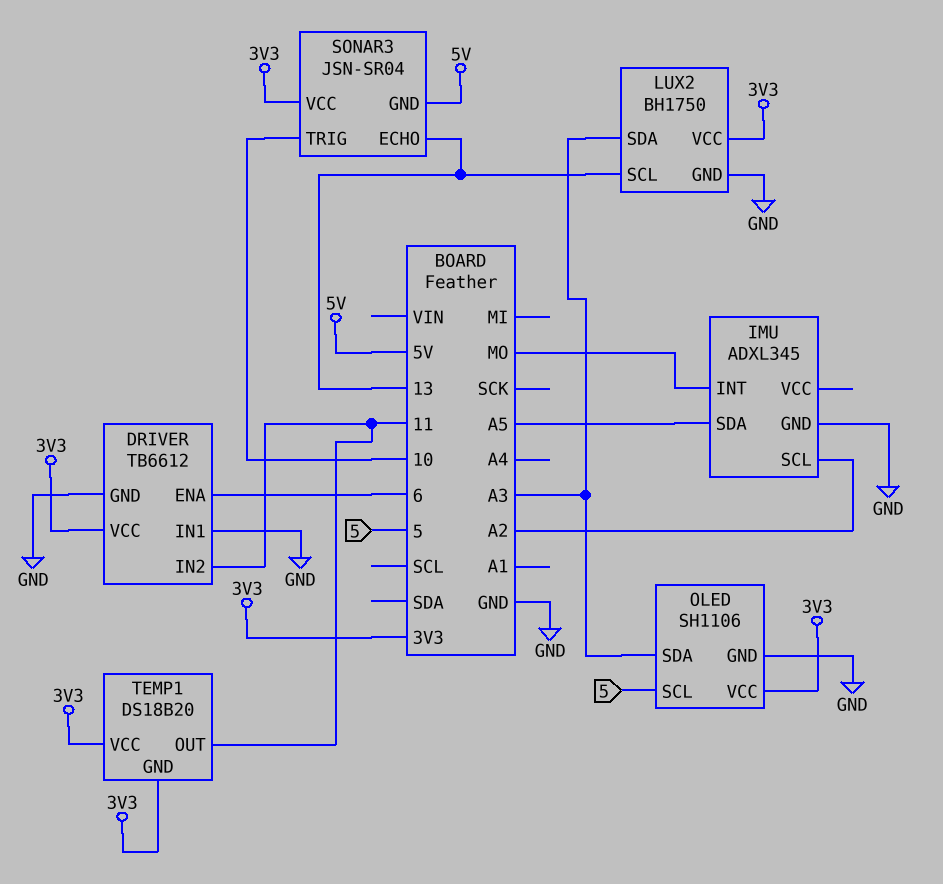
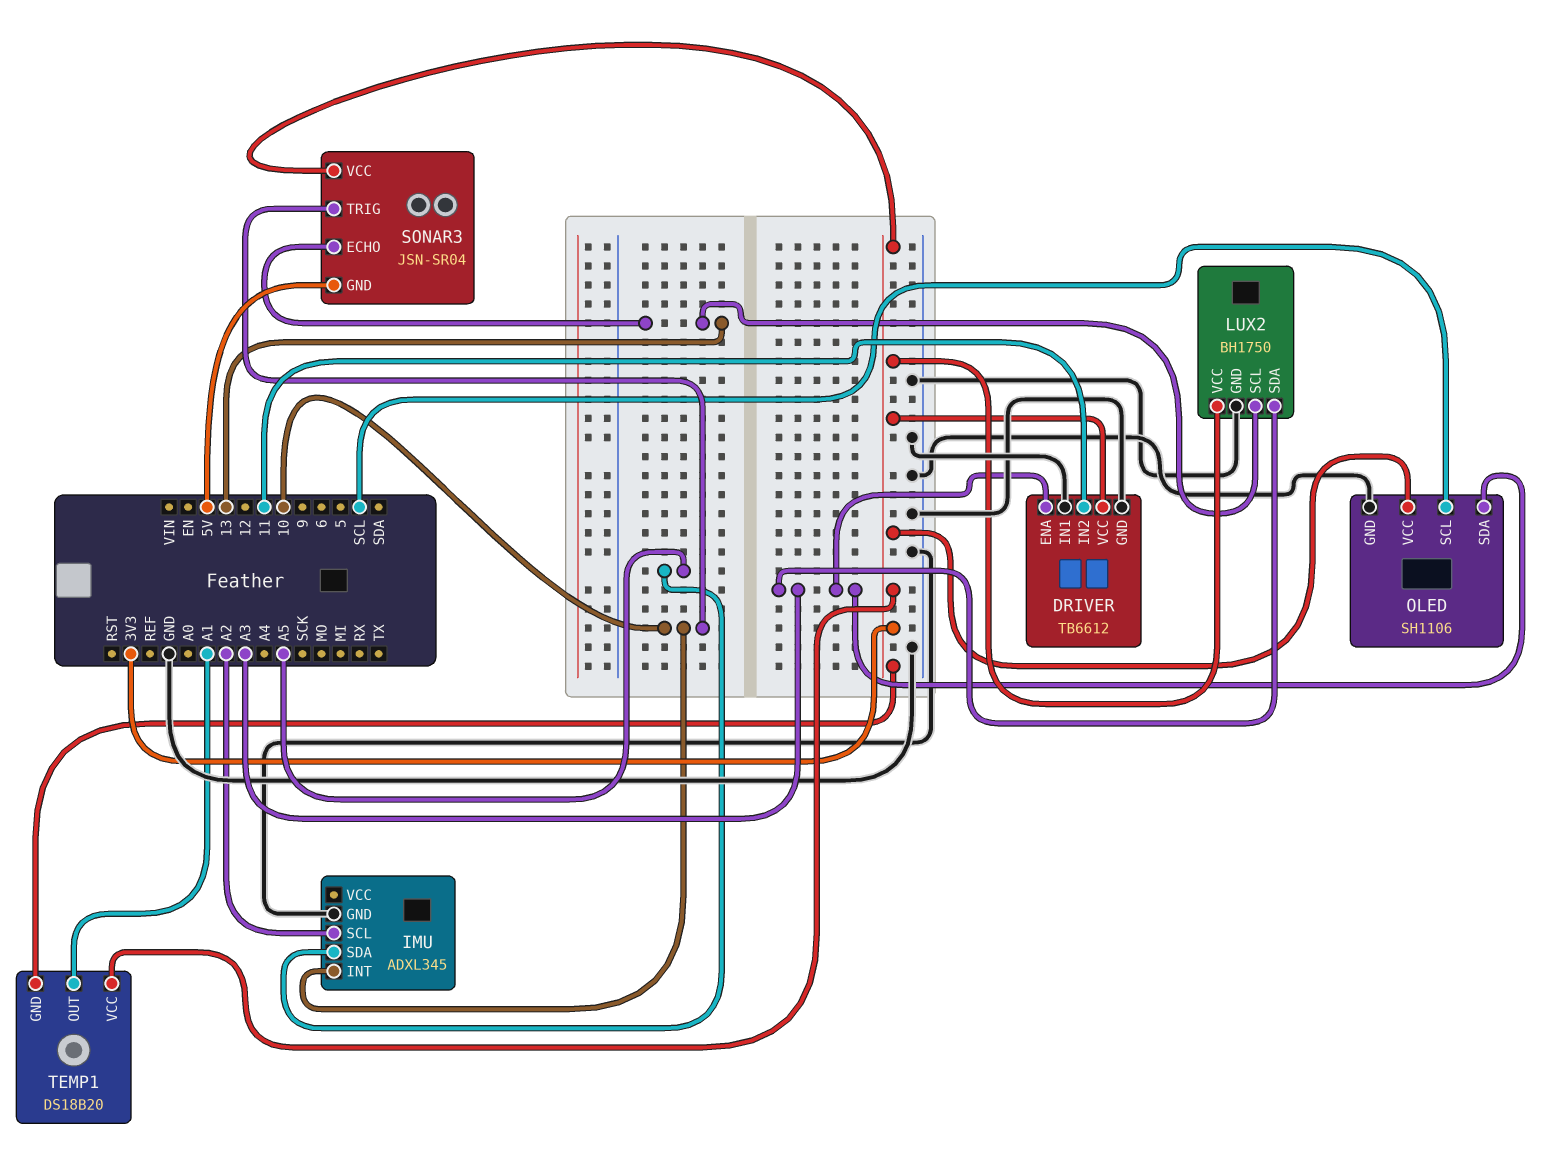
DRIVER pin ENA: 6 -> A3
IMU pin INT: MO -> 10
OLED pin SCL: 5 -> SCL
TEMP1 pin OUT: 11 -> A1

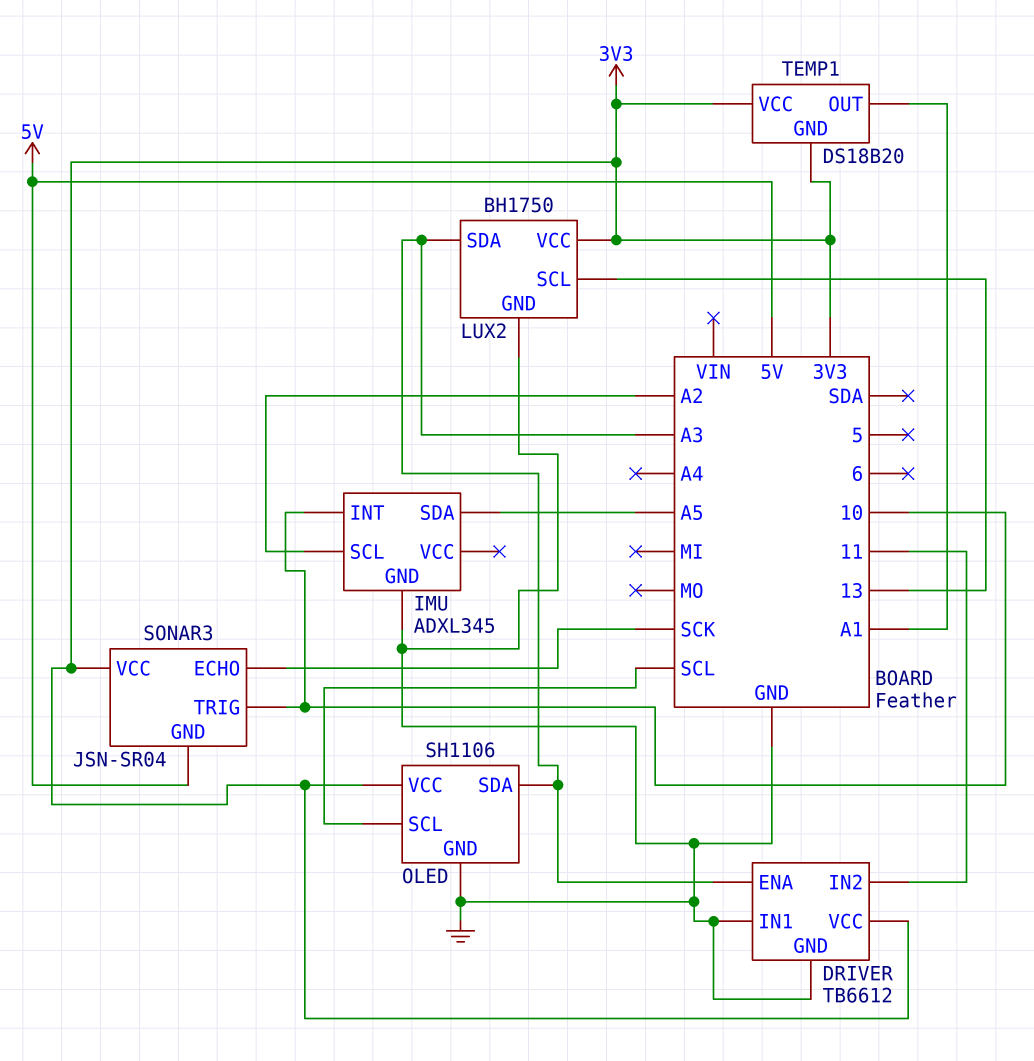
SONAR3 pin ECHO: 13 -> SCK

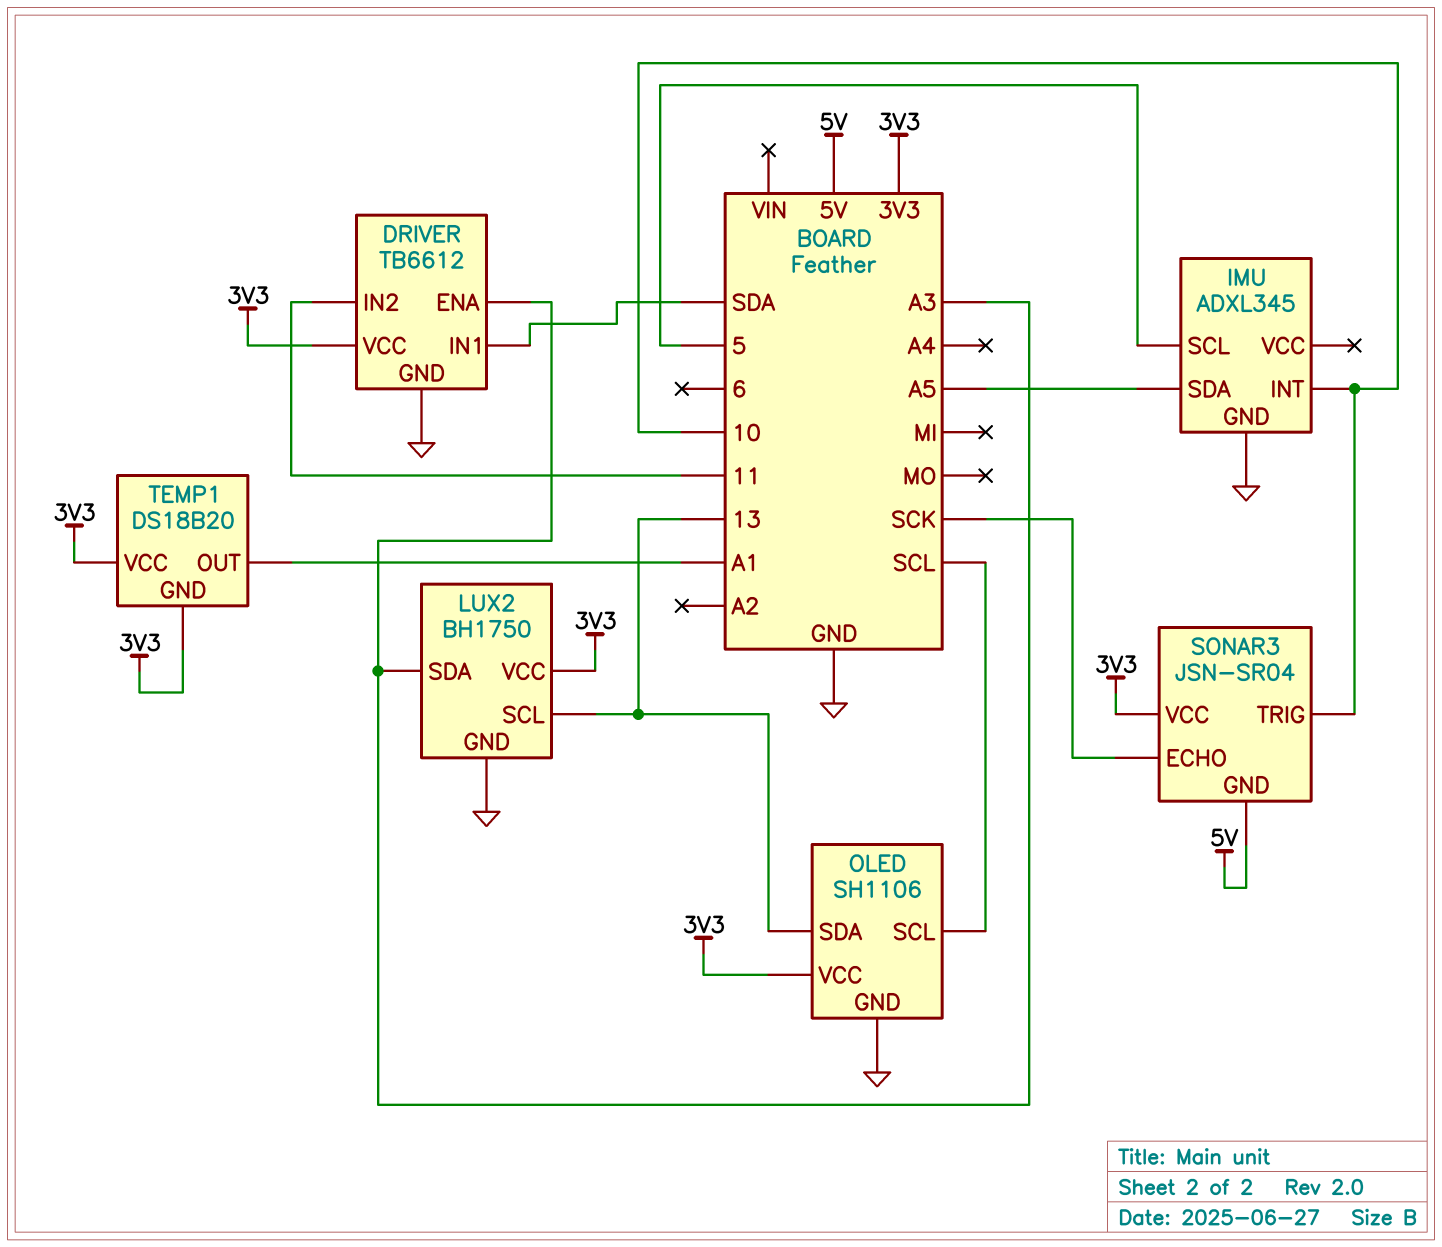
DRIVER pin IN1: GND -> SDA
IMU pin SCL: A2 -> 5
OLED pin SDA: A3 -> 13

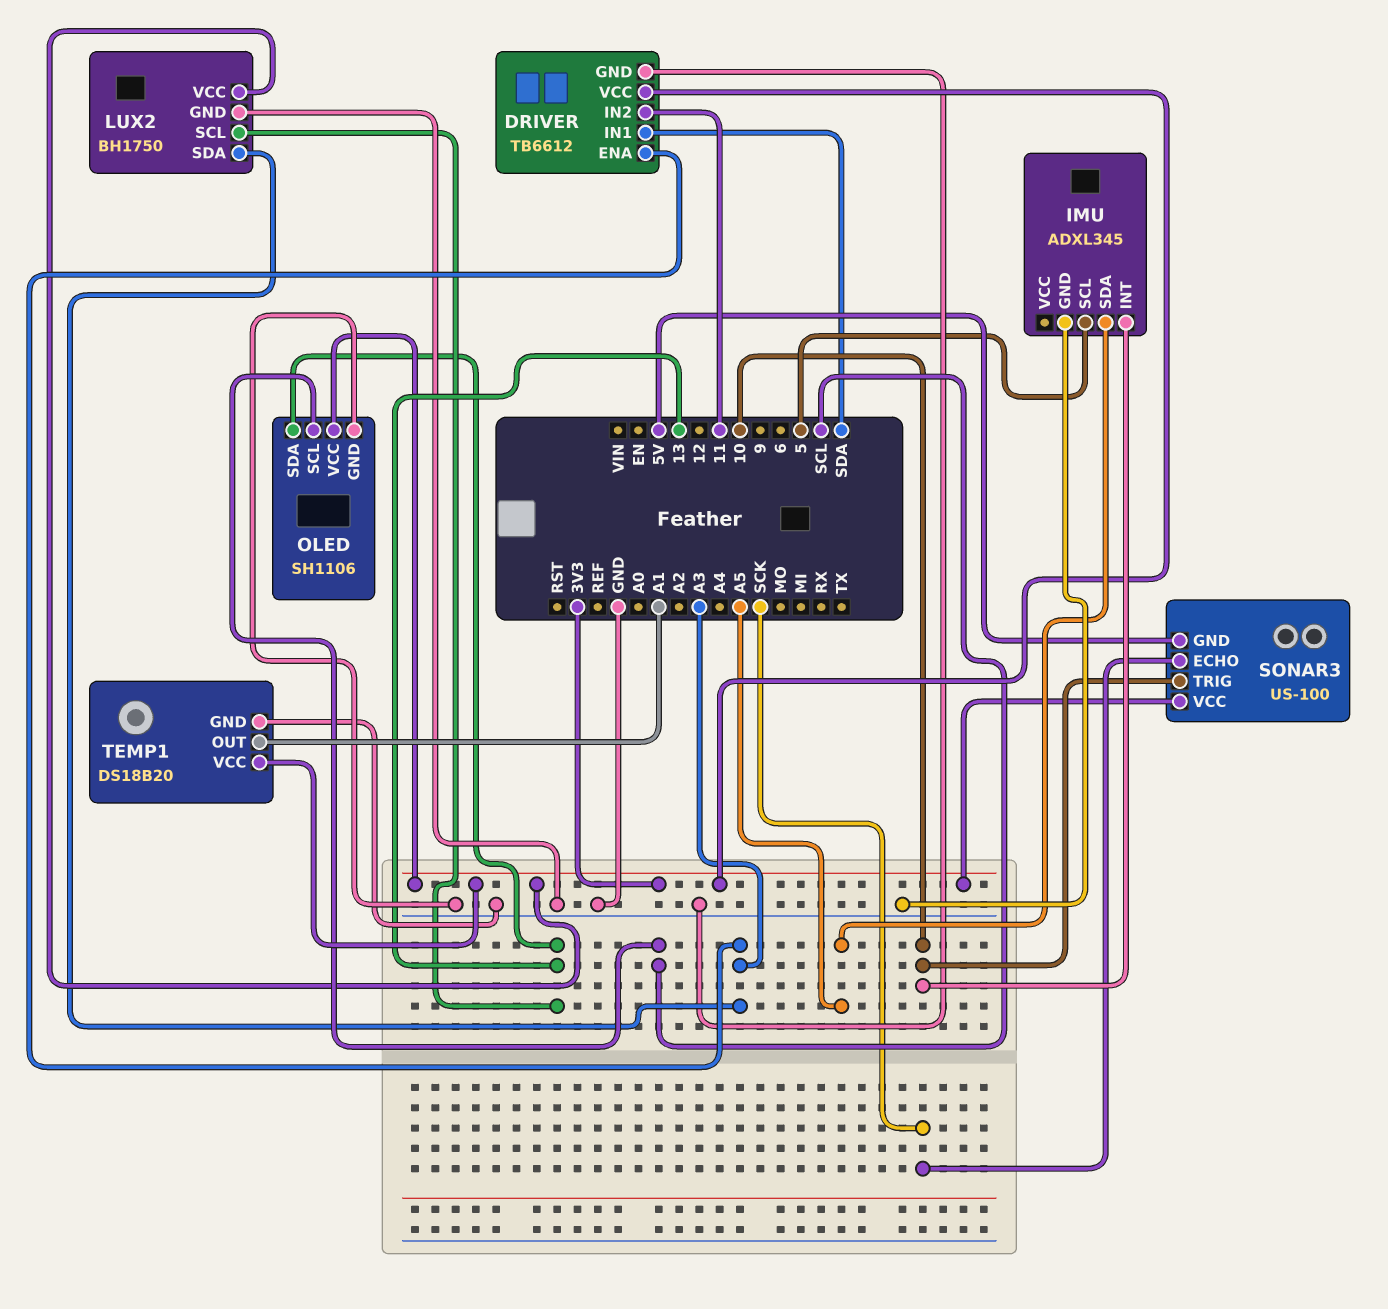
SONAR3: JSN-SR04 -> US-100
TEMP1 pin GND: 3V3 -> GND

